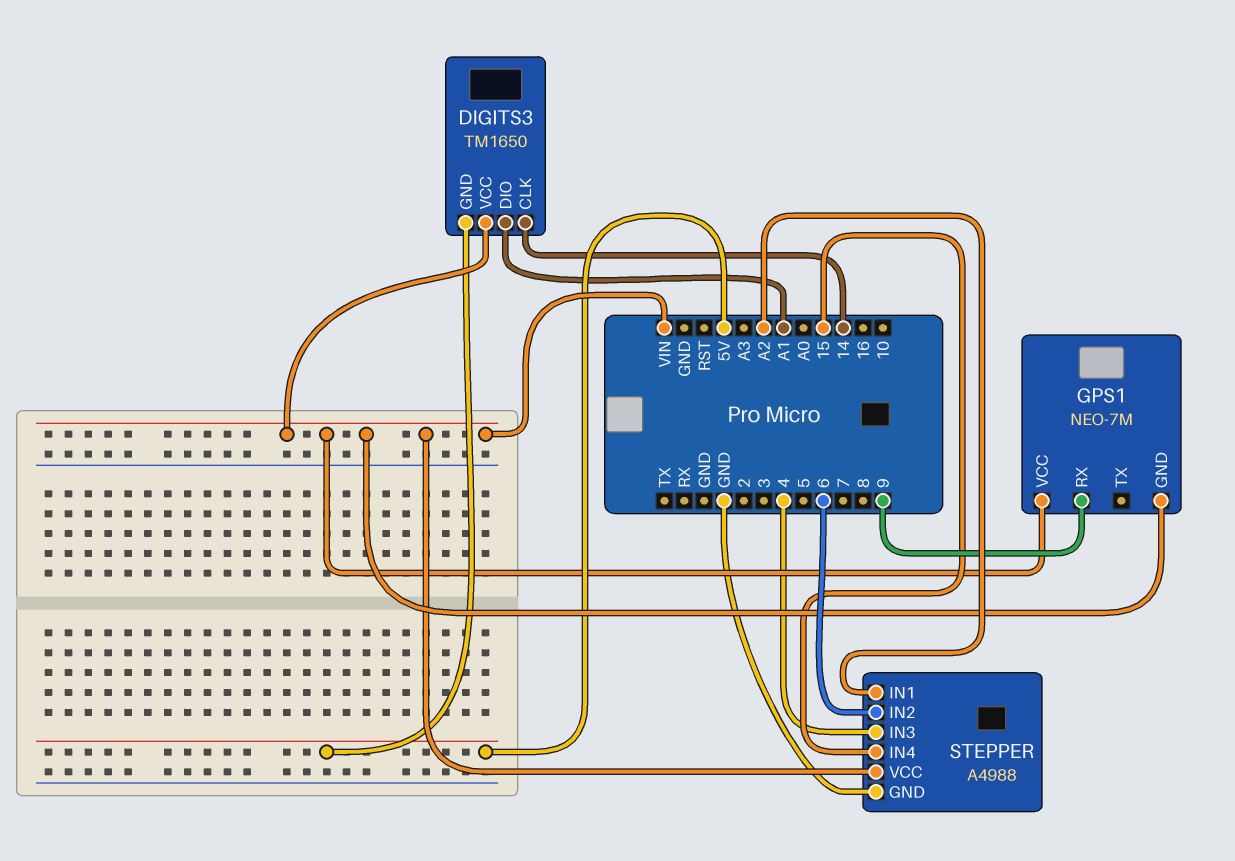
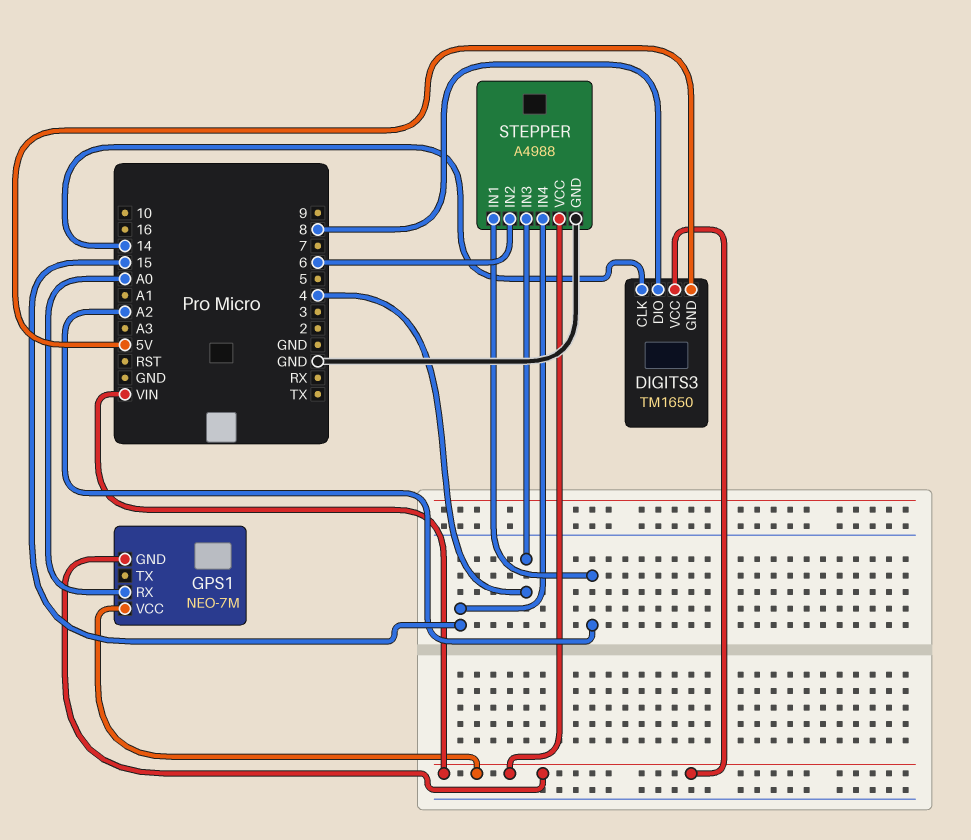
DIGITS3 pin DIO: A1 -> 8
GPS1 pin RX: 9 -> A0

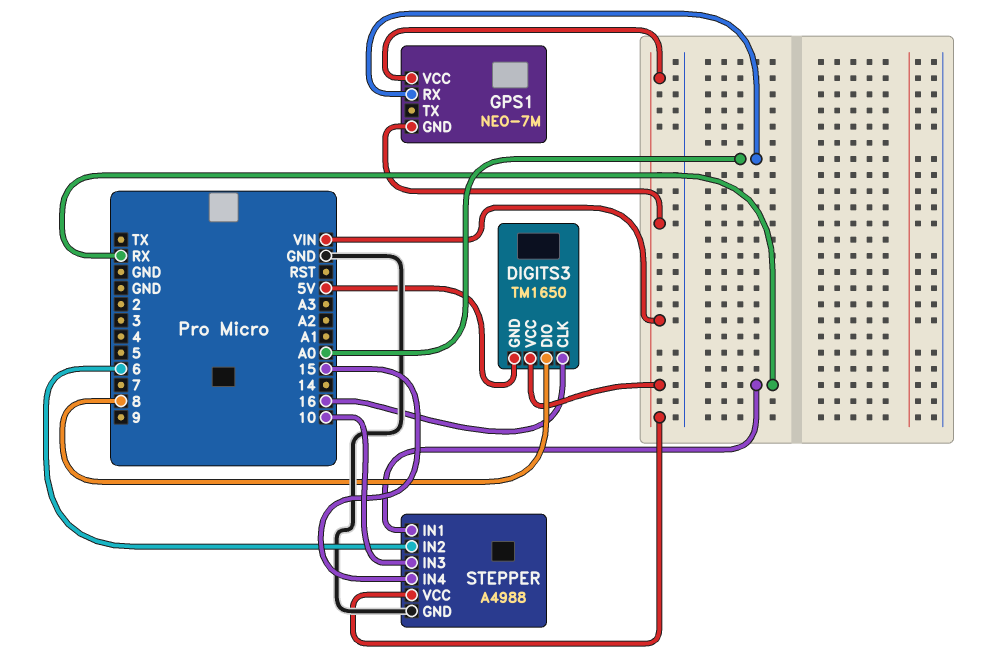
DIGITS3 pin CLK: 14 -> 16
STEPPER pin IN1: A2 -> RX
STEPPER pin IN3: 4 -> 10

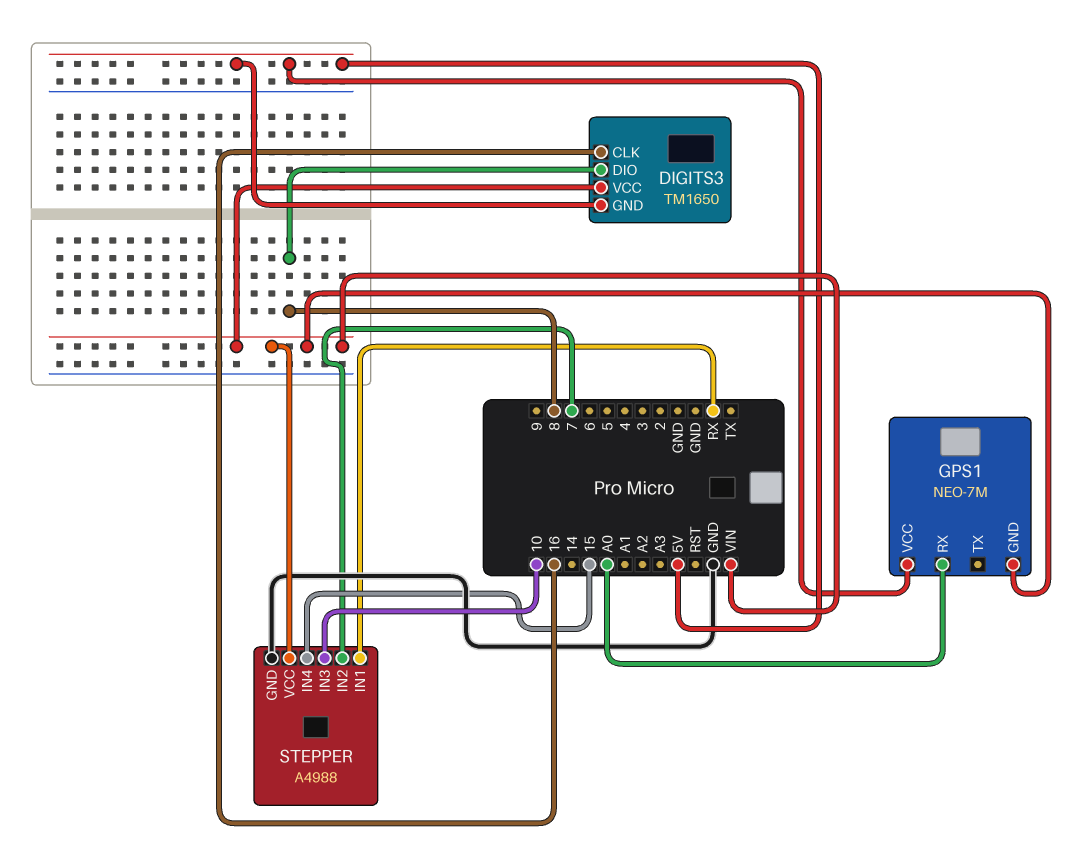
GPS1 pin VCC: VIN -> 5V
STEPPER pin IN2: 6 -> 7

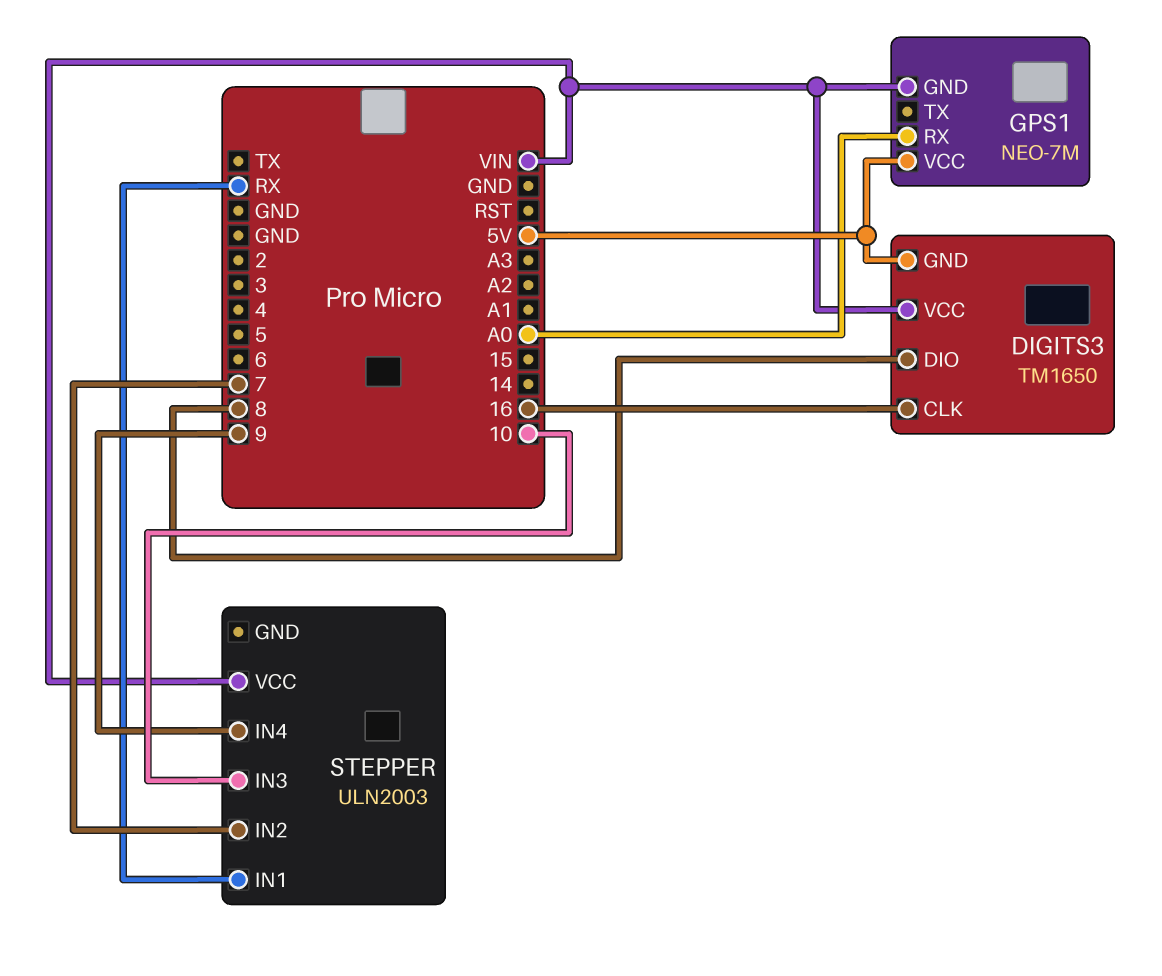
STEPPER: A4988 -> ULN2003
STEPPER pin GND: GND -> none
STEPPER pin IN4: 15 -> 9

